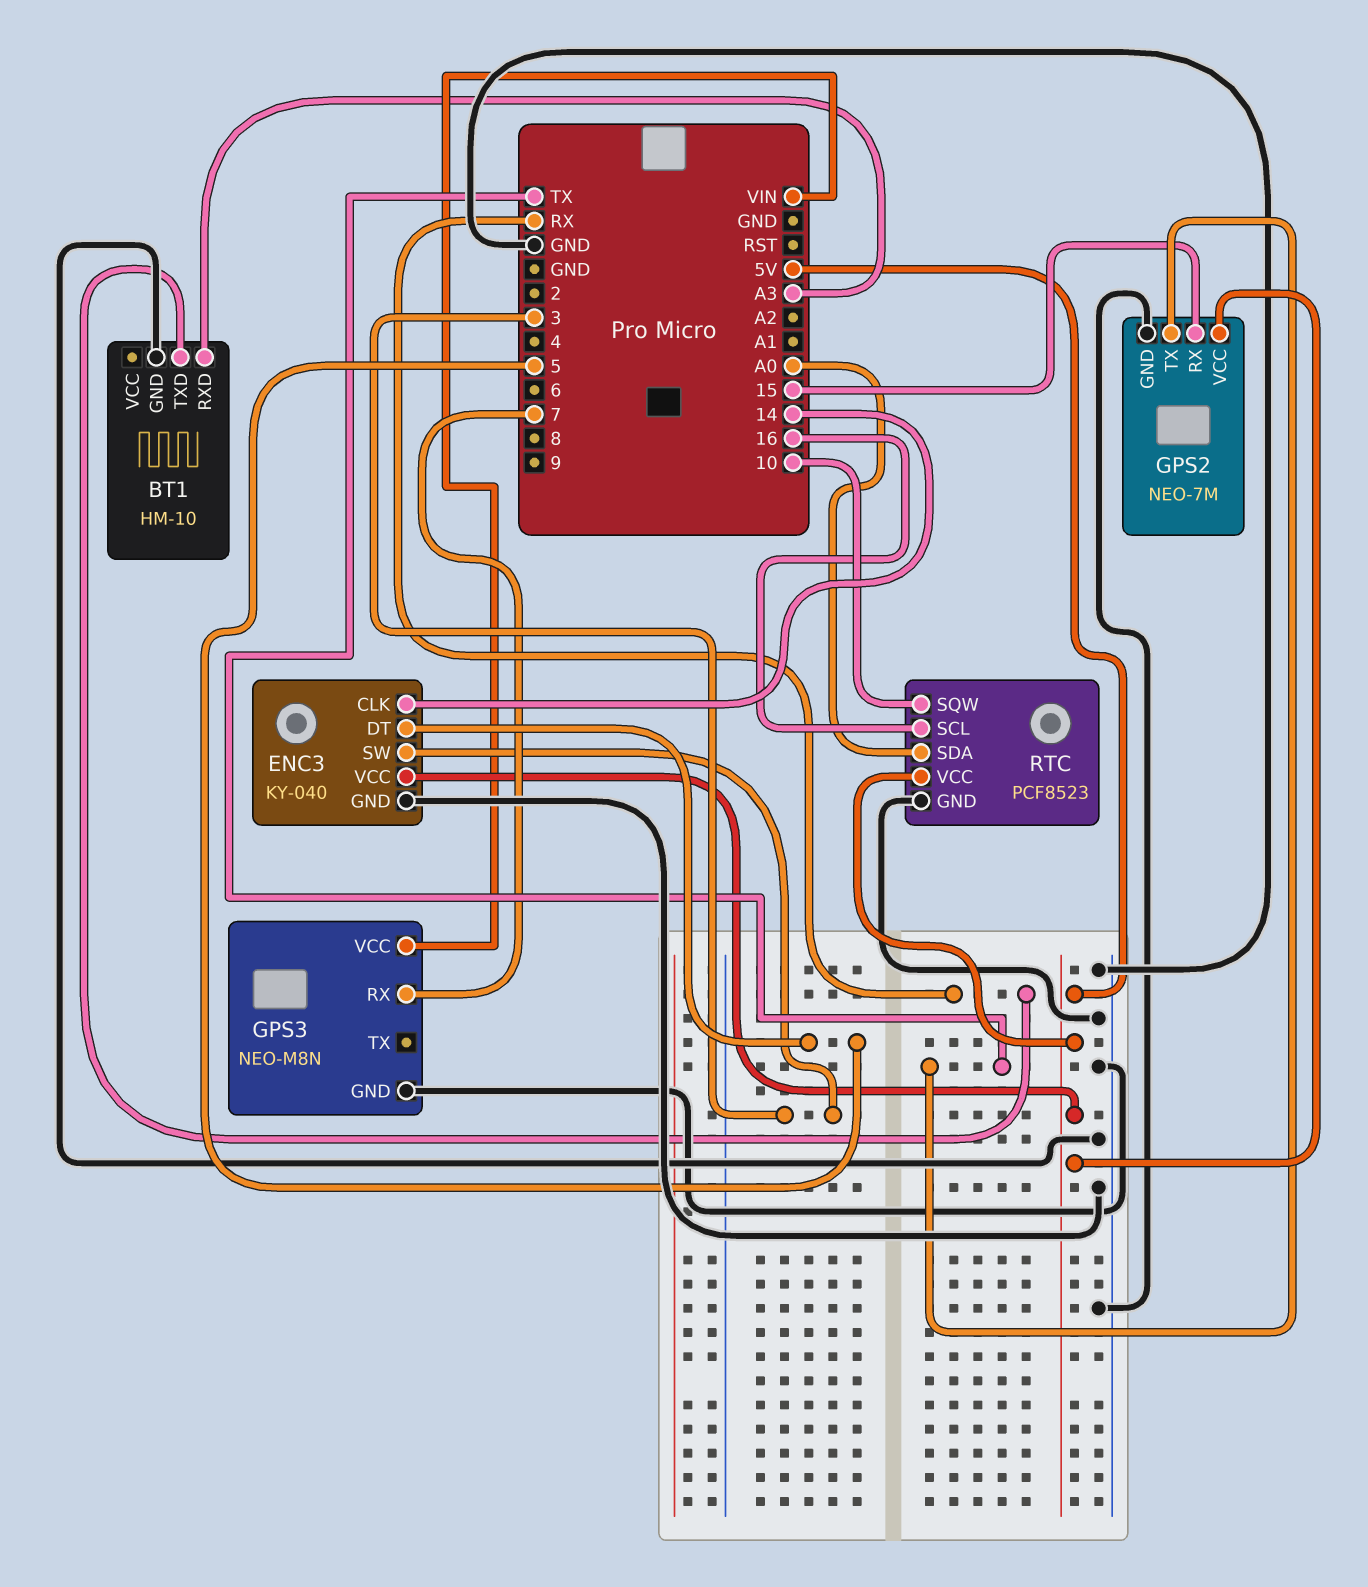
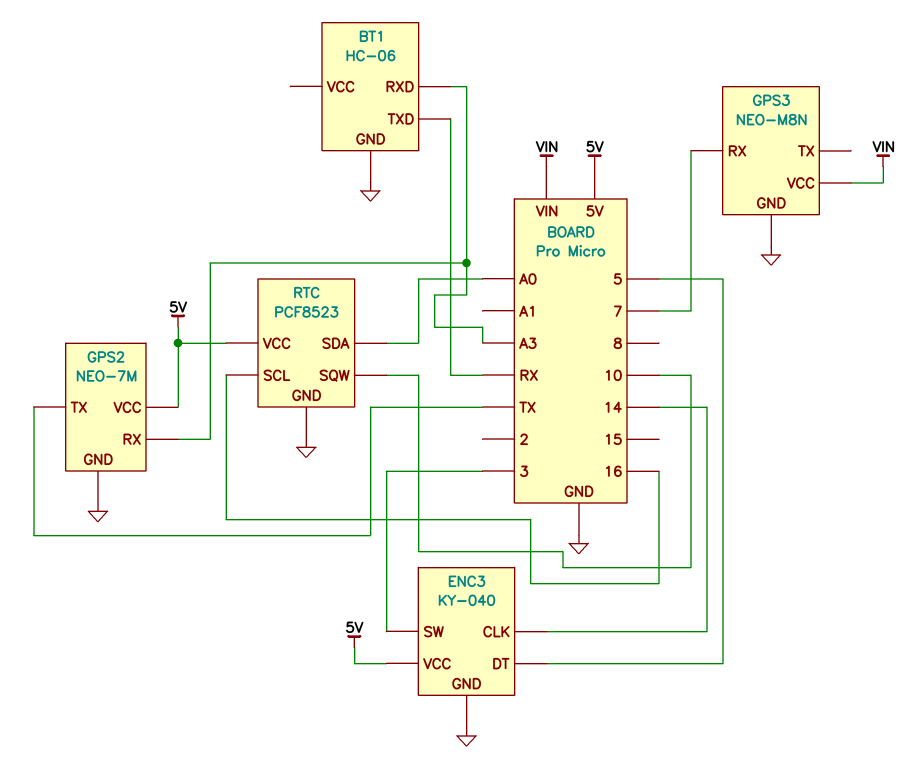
BT1: HM-10 -> HC-06
GPS2 pin RX: 15 -> A3

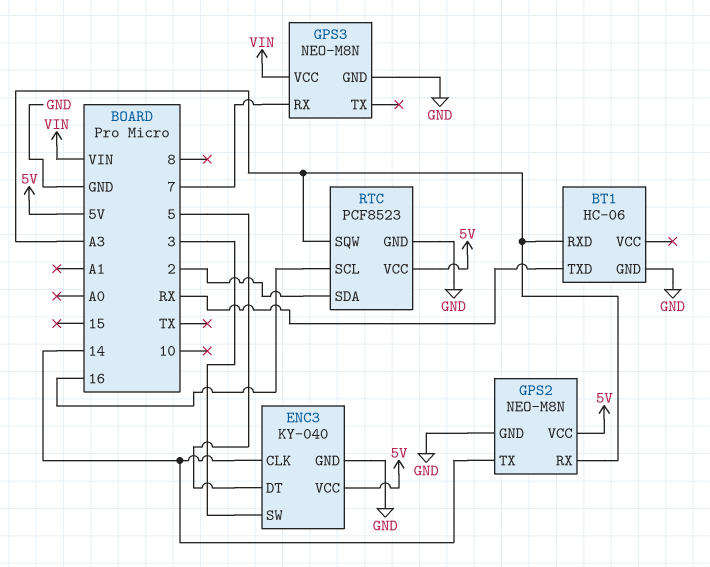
GPS2: NEO-7M -> NEO-M8N
GPS2 pin TX: TX -> 14
RTC pin SDA: A0 -> 2
RTC pin SQW: 10 -> A3

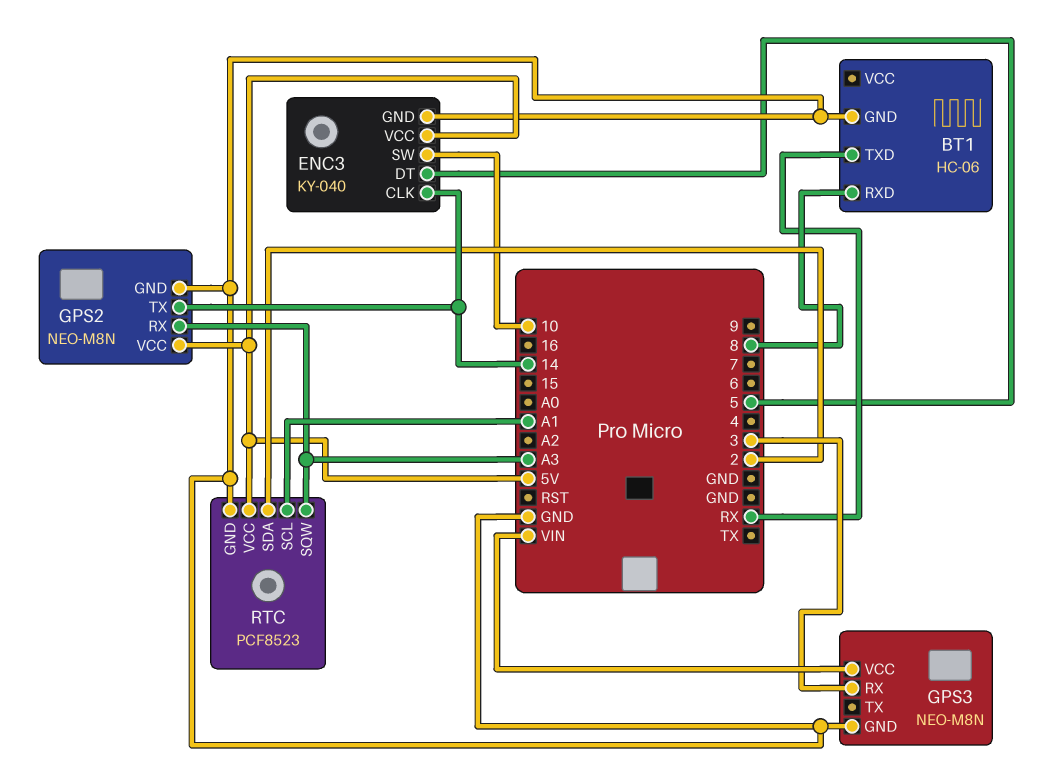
BT1 pin RXD: A3 -> 8
ENC3 pin SW: 3 -> 10
GPS3 pin RX: 7 -> 3
RTC pin SCL: 16 -> A1

